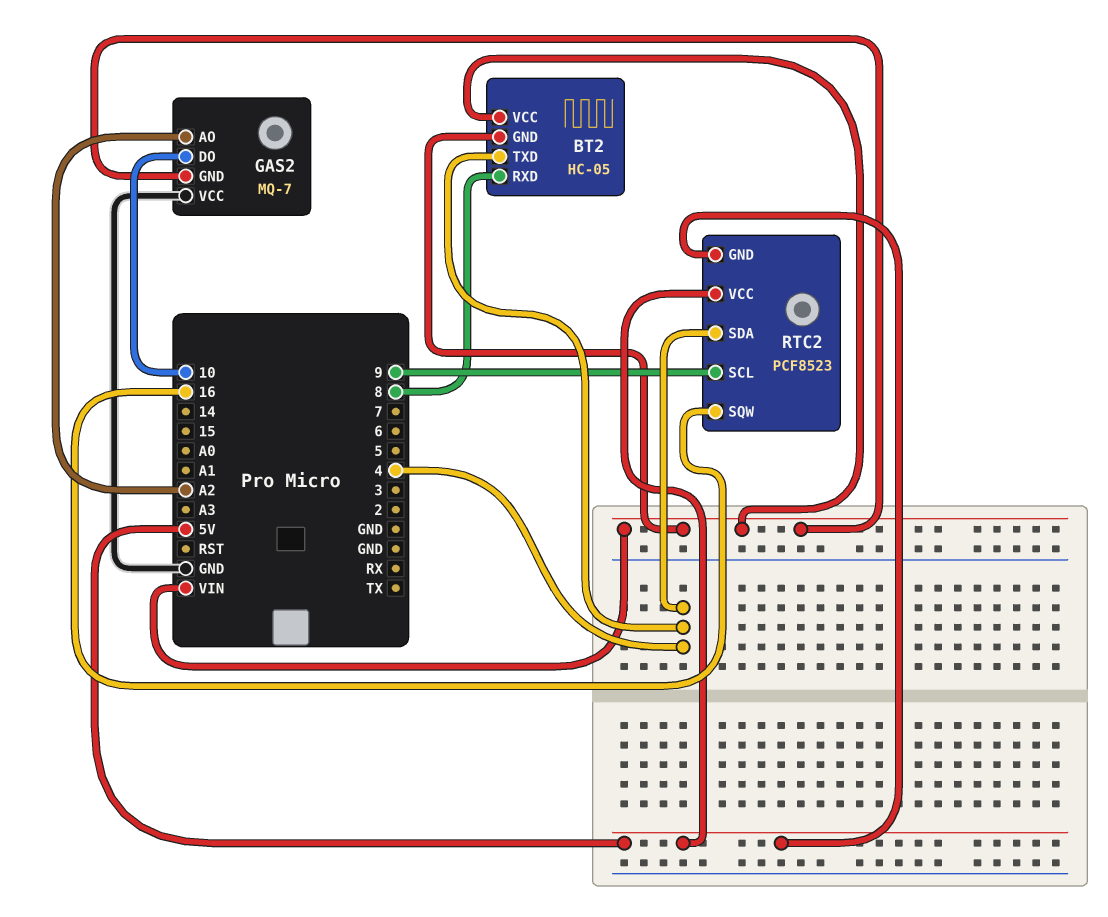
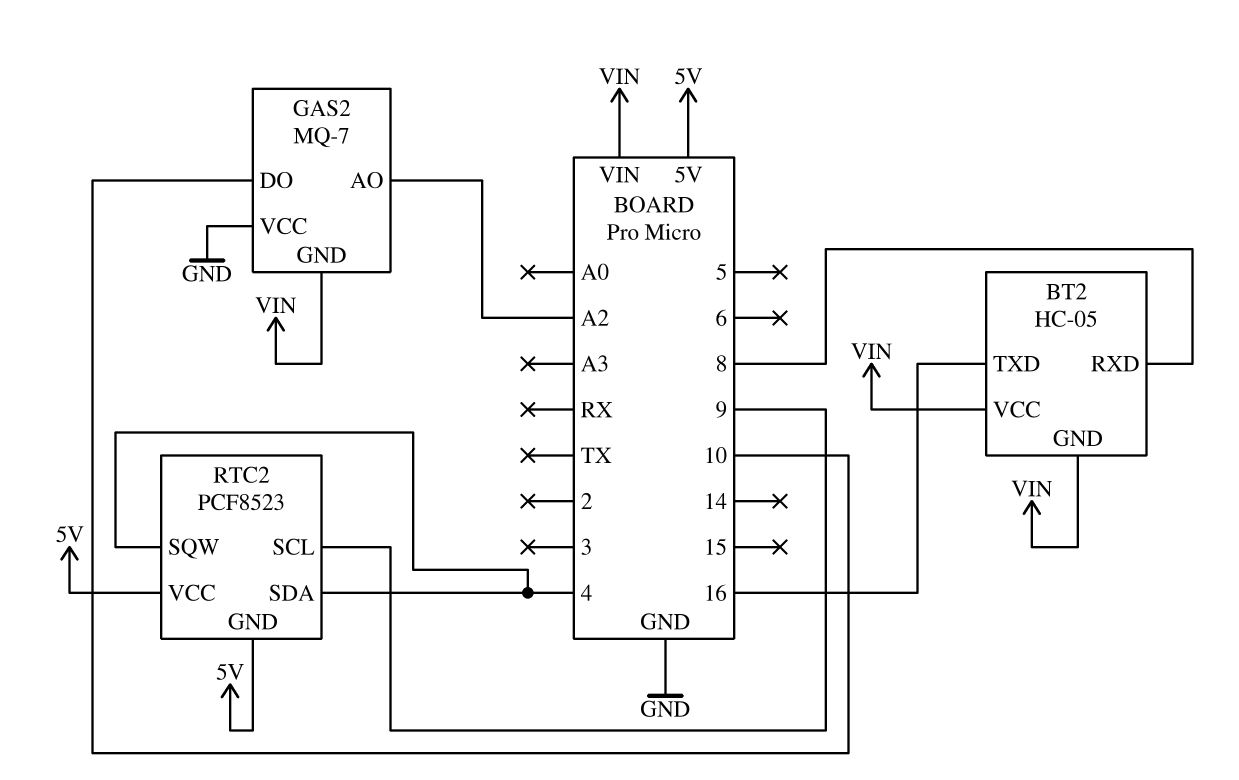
BT2 pin TXD: 4 -> 16
RTC2 pin SQW: 16 -> 4

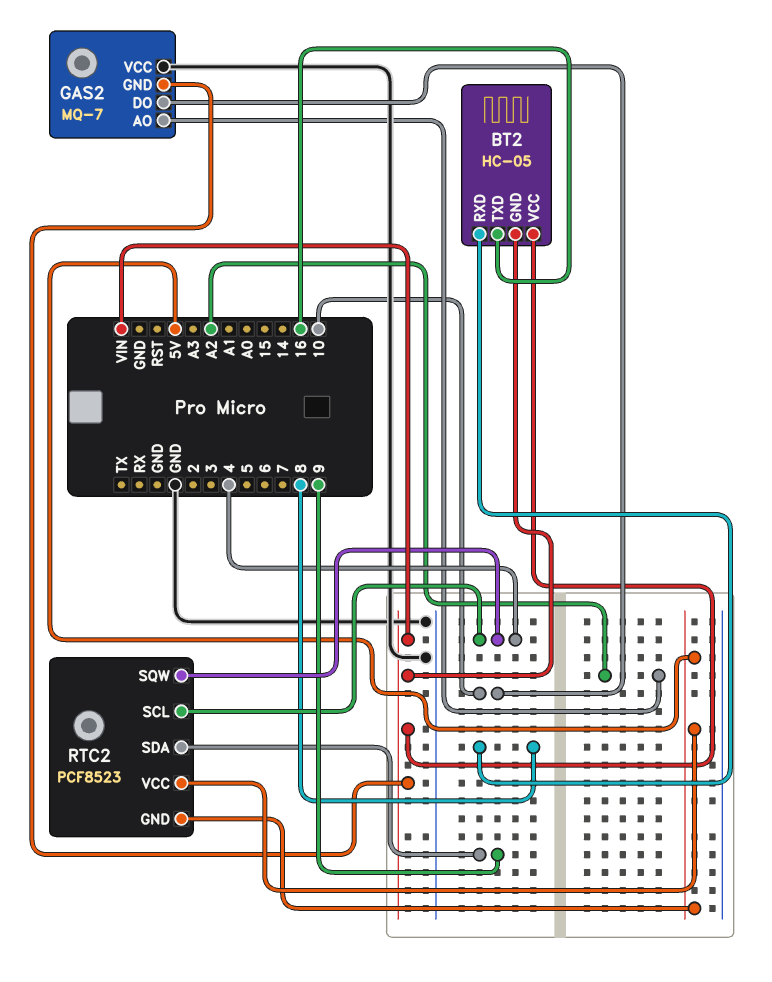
RTC2 pin SCL: 9 -> 4
RTC2 pin SDA: 4 -> 9

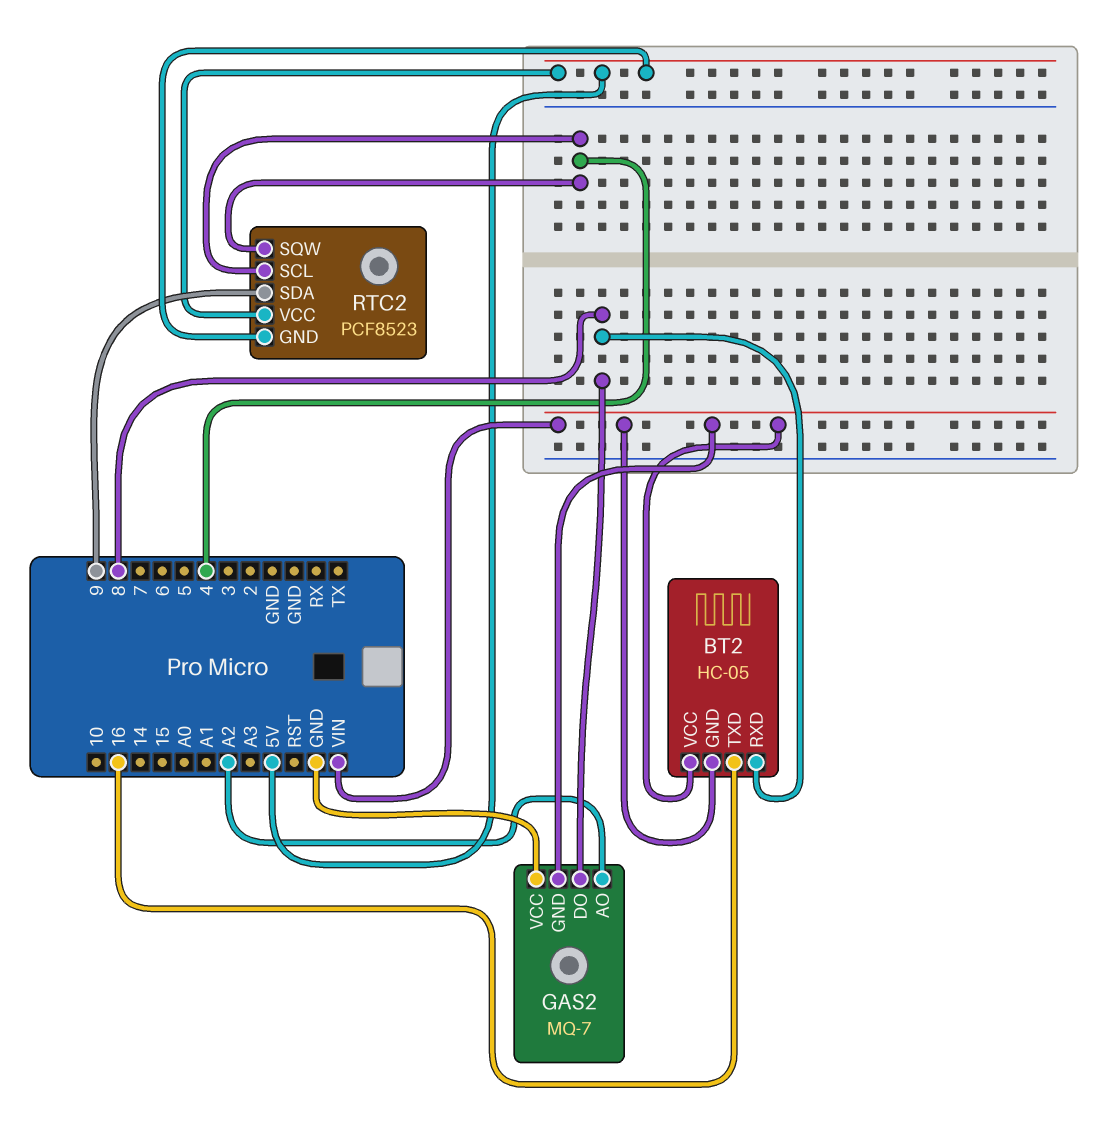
GAS2 pin DO: 10 -> 8

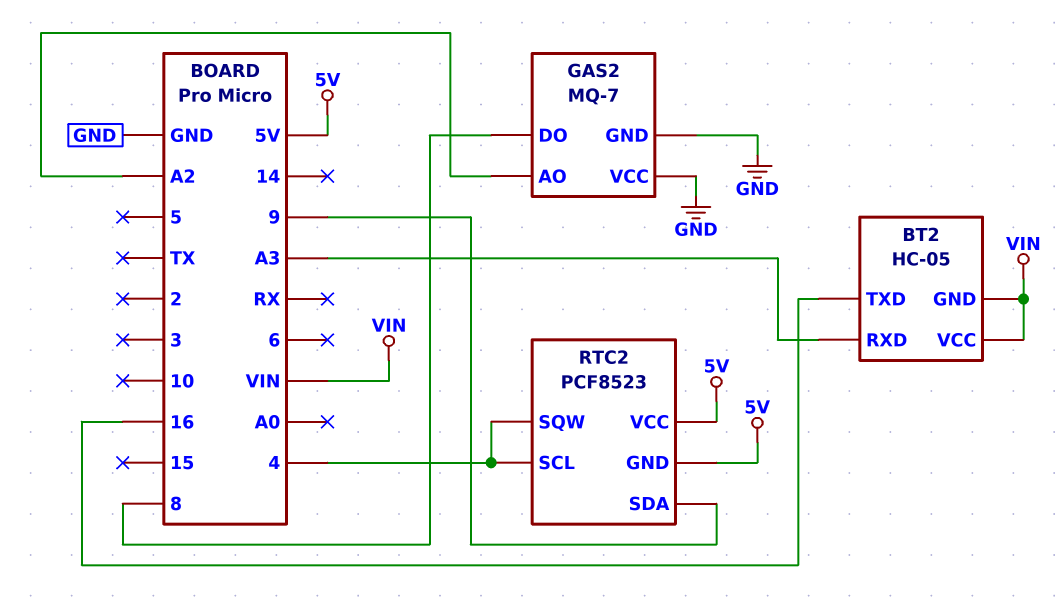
BT2 pin RXD: 8 -> A3
GAS2 pin GND: VIN -> GND

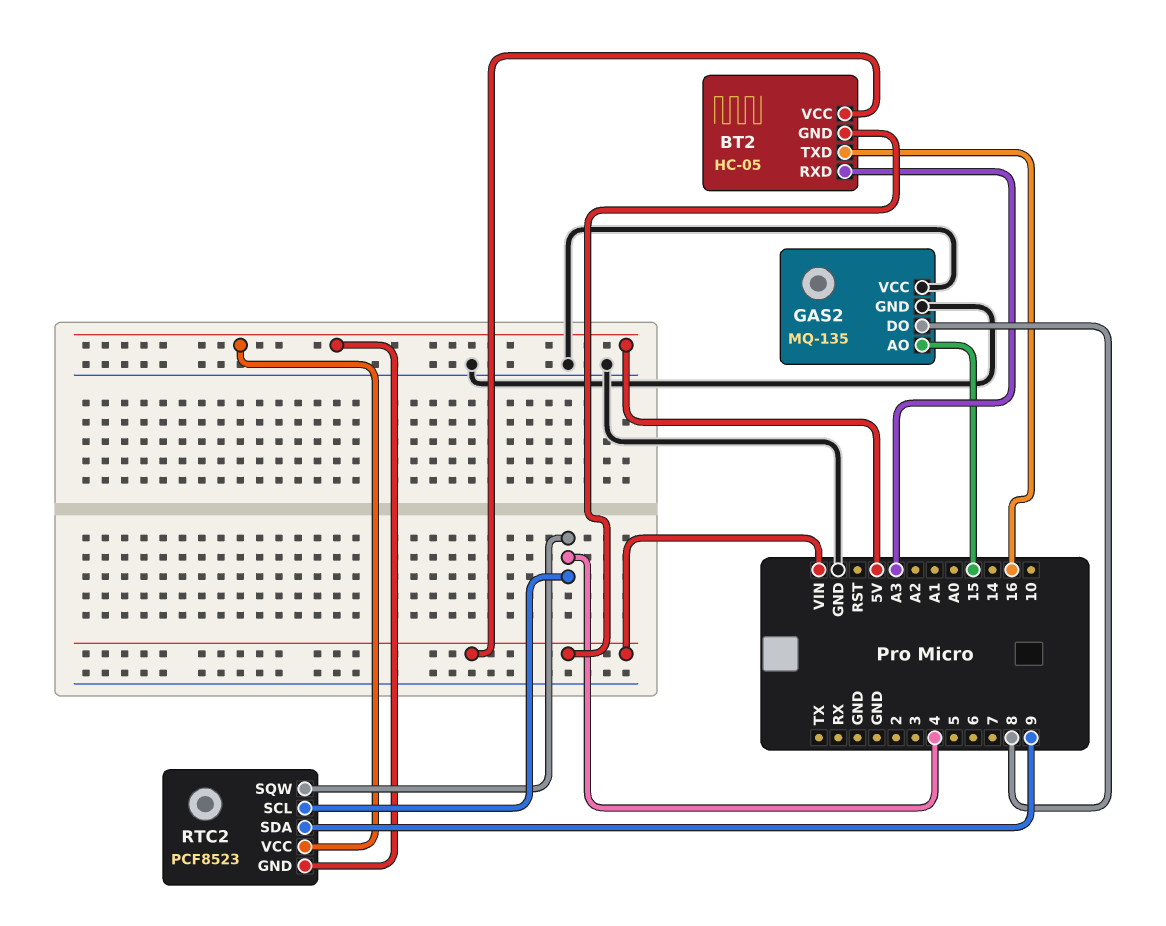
GAS2: MQ-7 -> MQ-135
GAS2 pin AO: A2 -> 15

